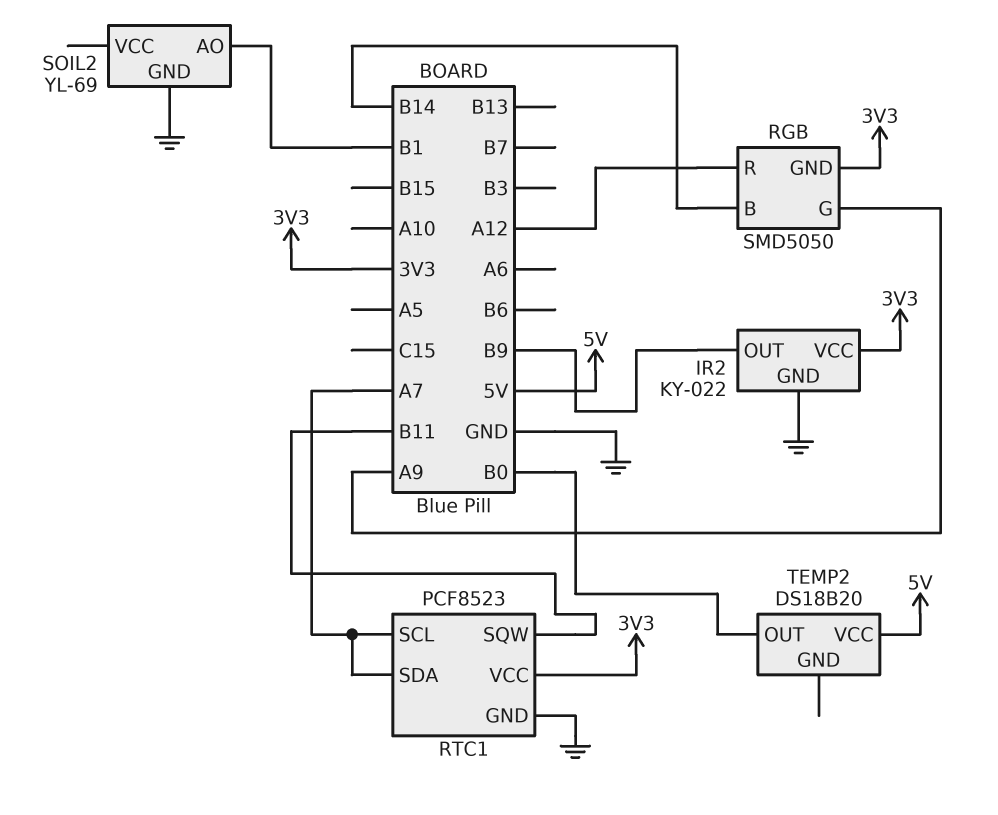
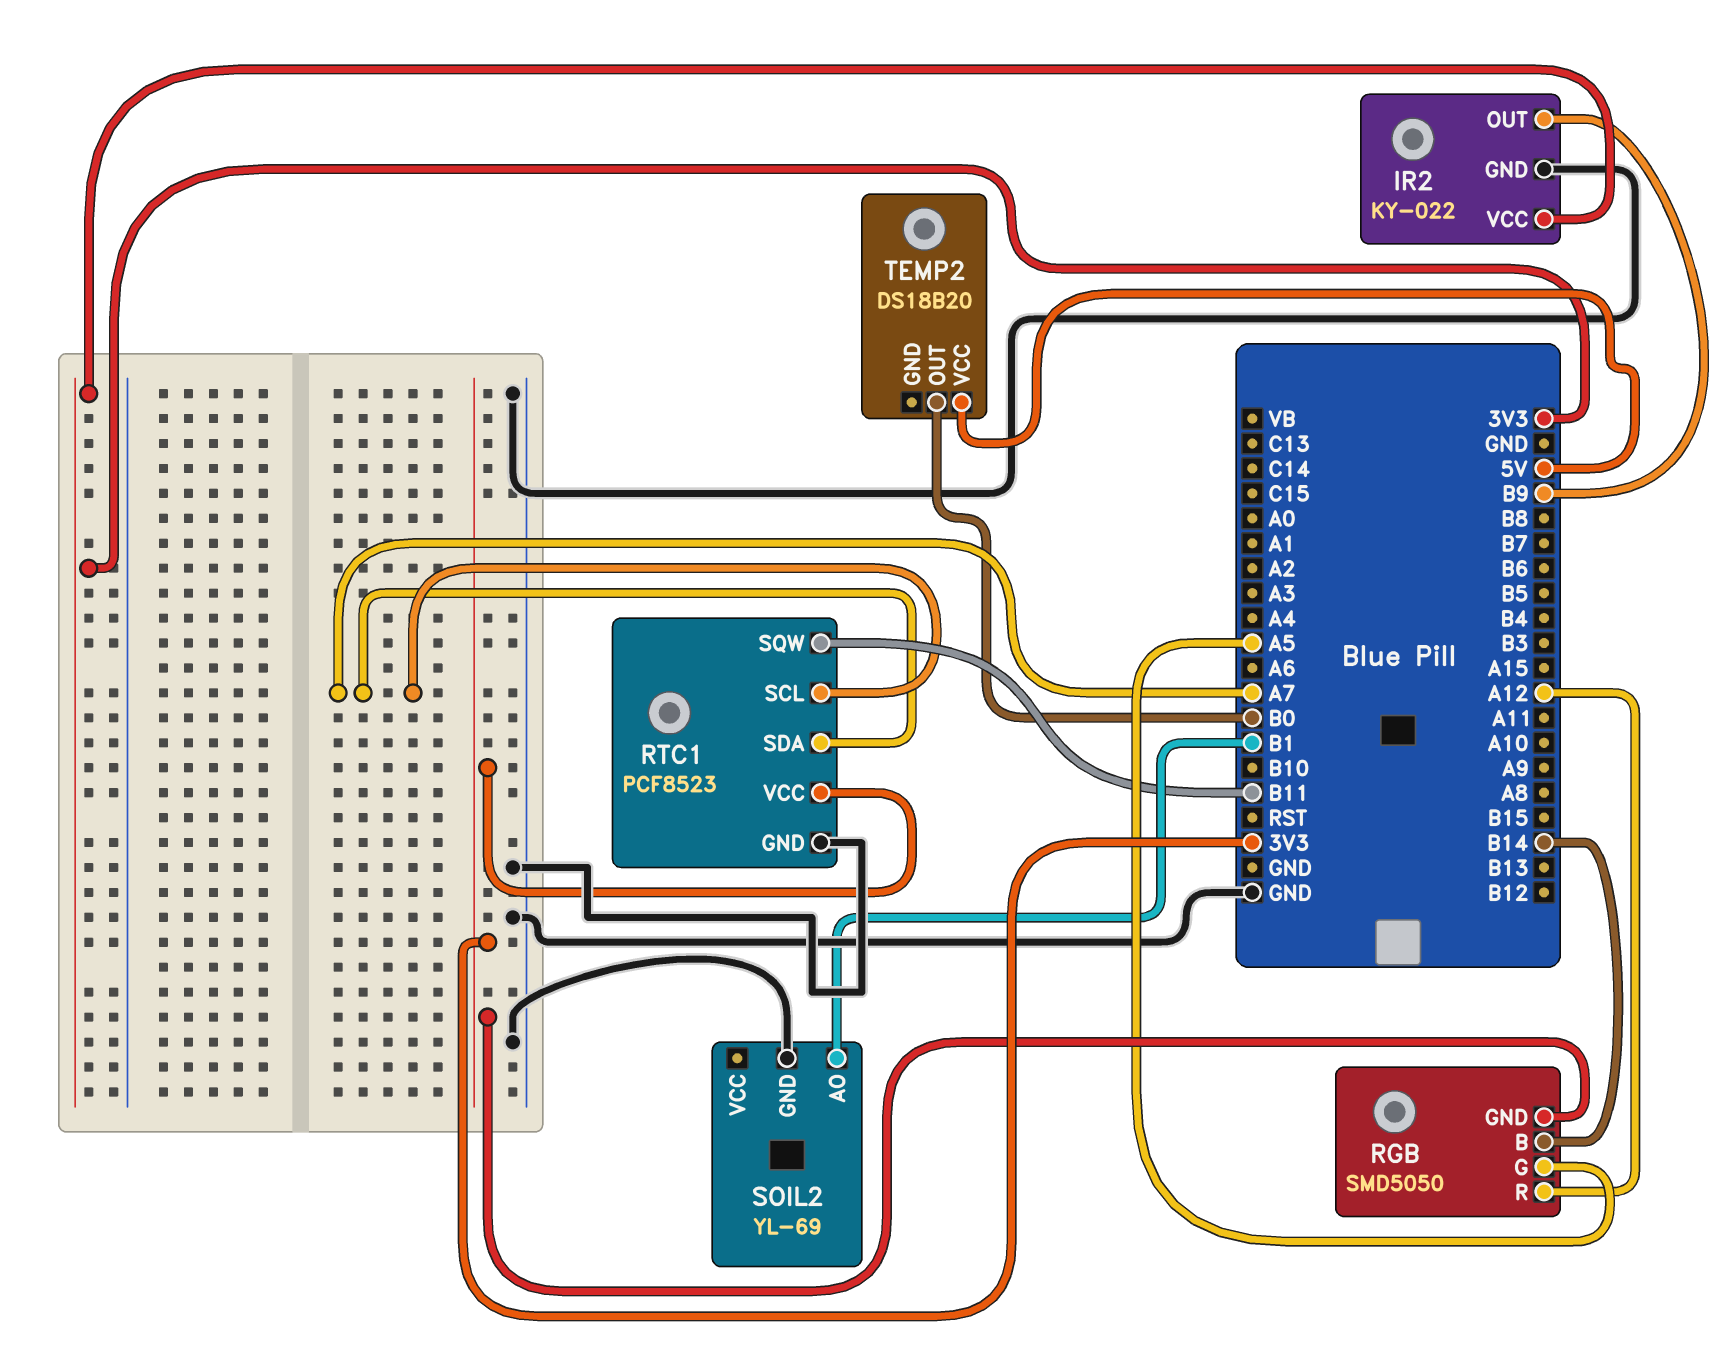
RGB pin G: A9 -> A5

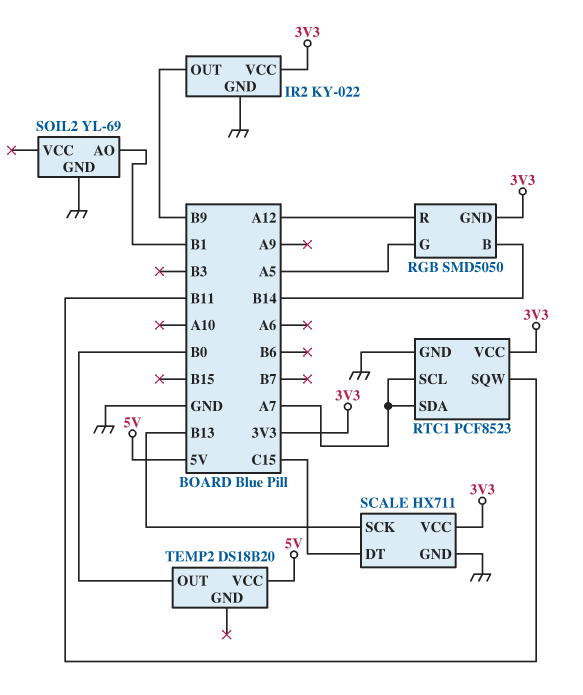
SCALE: none -> HX711
SCALE pin DT: none -> C15
SCALE pin GND: none -> GND
SCALE pin SCK: none -> B13
SCALE pin VCC: none -> 3V3

